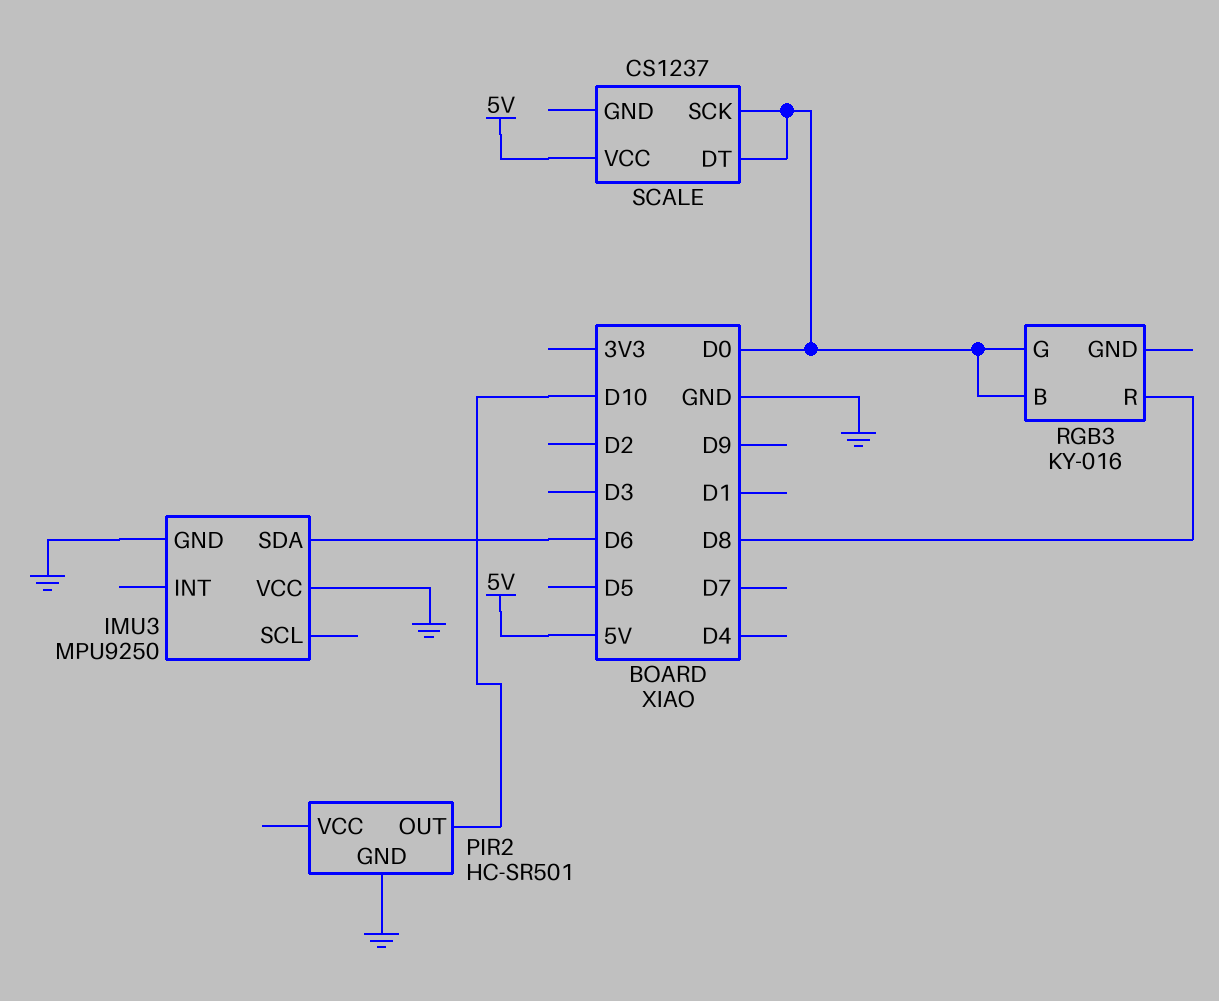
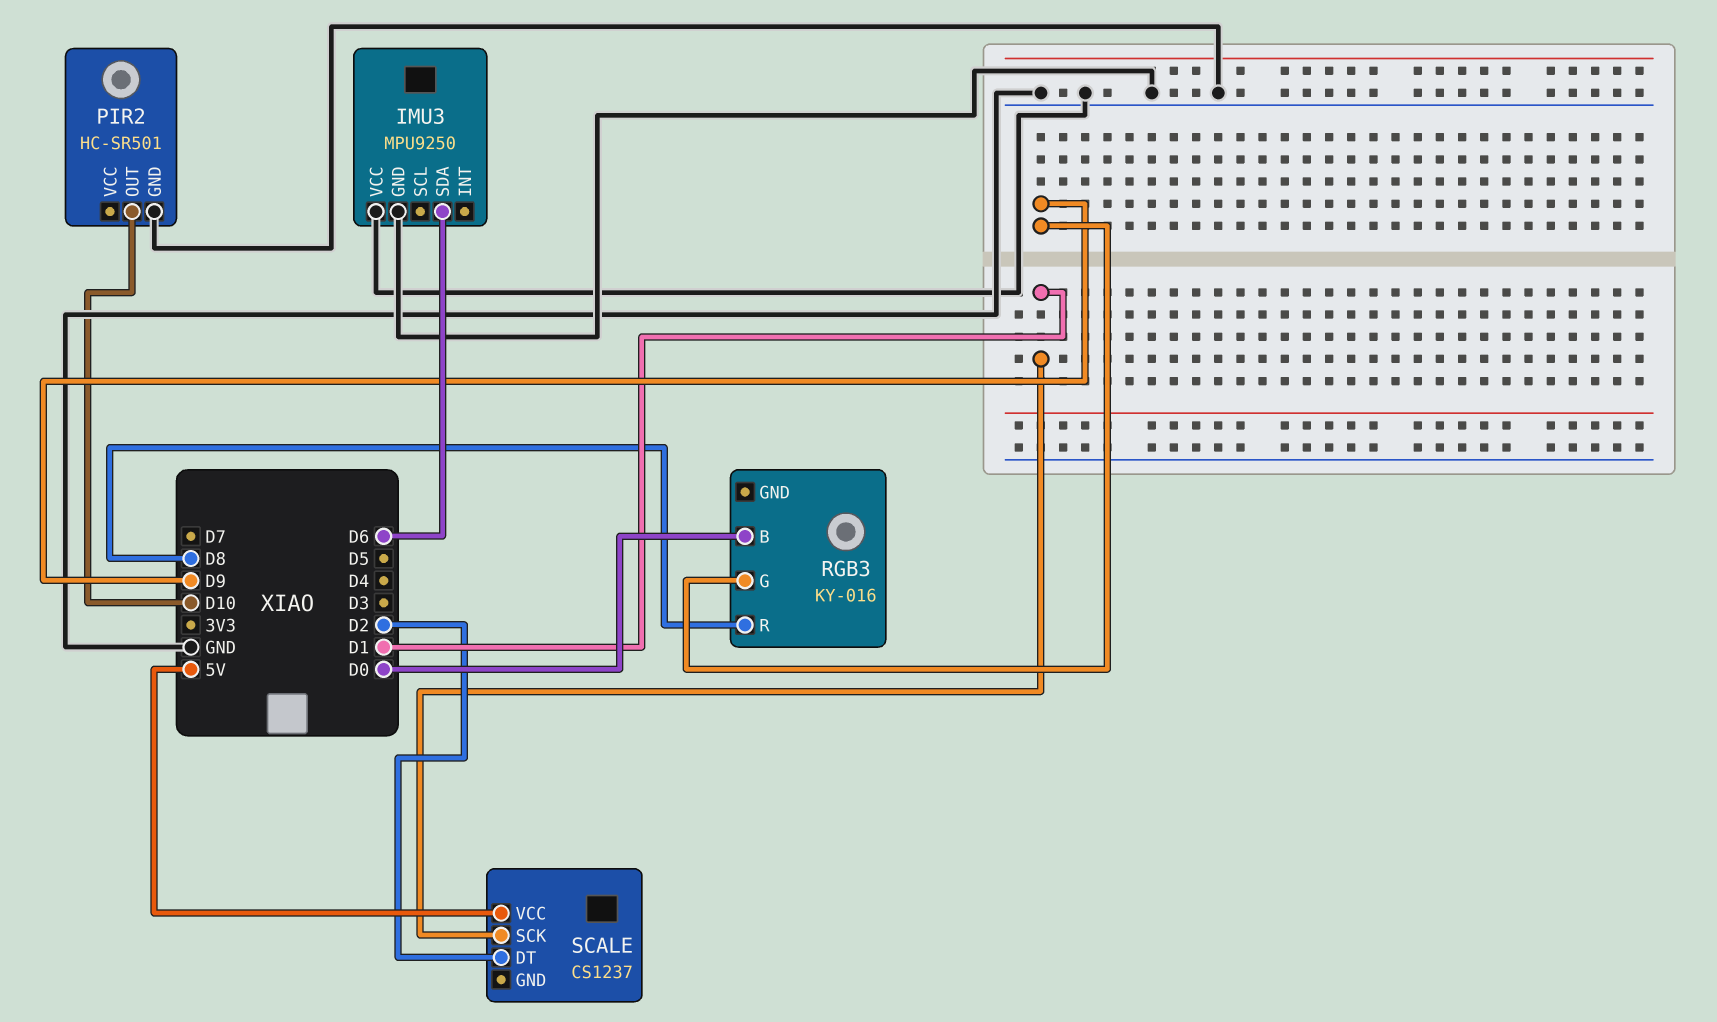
RGB3 pin G: D0 -> D9
SCALE pin DT: D0 -> D2
SCALE pin SCK: D0 -> D1

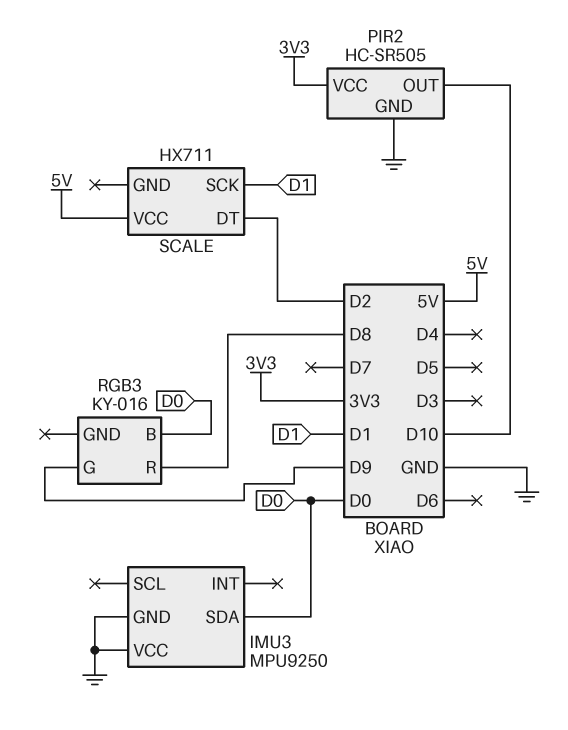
IMU3 pin SDA: D6 -> D0
PIR2: HC-SR501 -> HC-SR505
PIR2 pin VCC: none -> 3V3
SCALE: CS1237 -> HX711

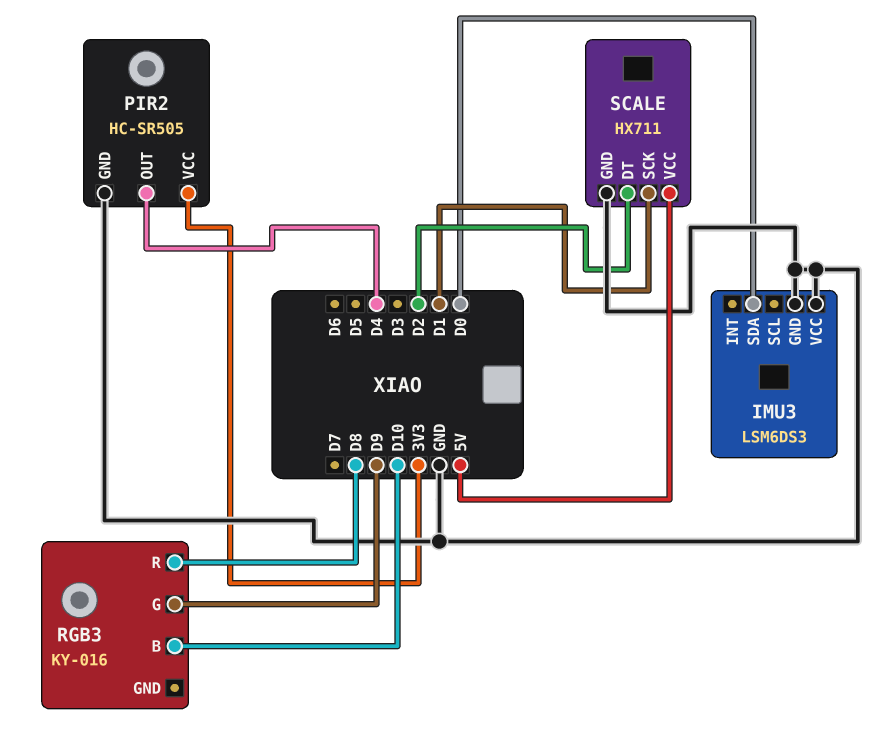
IMU3: MPU9250 -> LSM6DS3
PIR2 pin OUT: D10 -> D4
RGB3 pin B: D0 -> D10
SCALE pin GND: none -> GND

